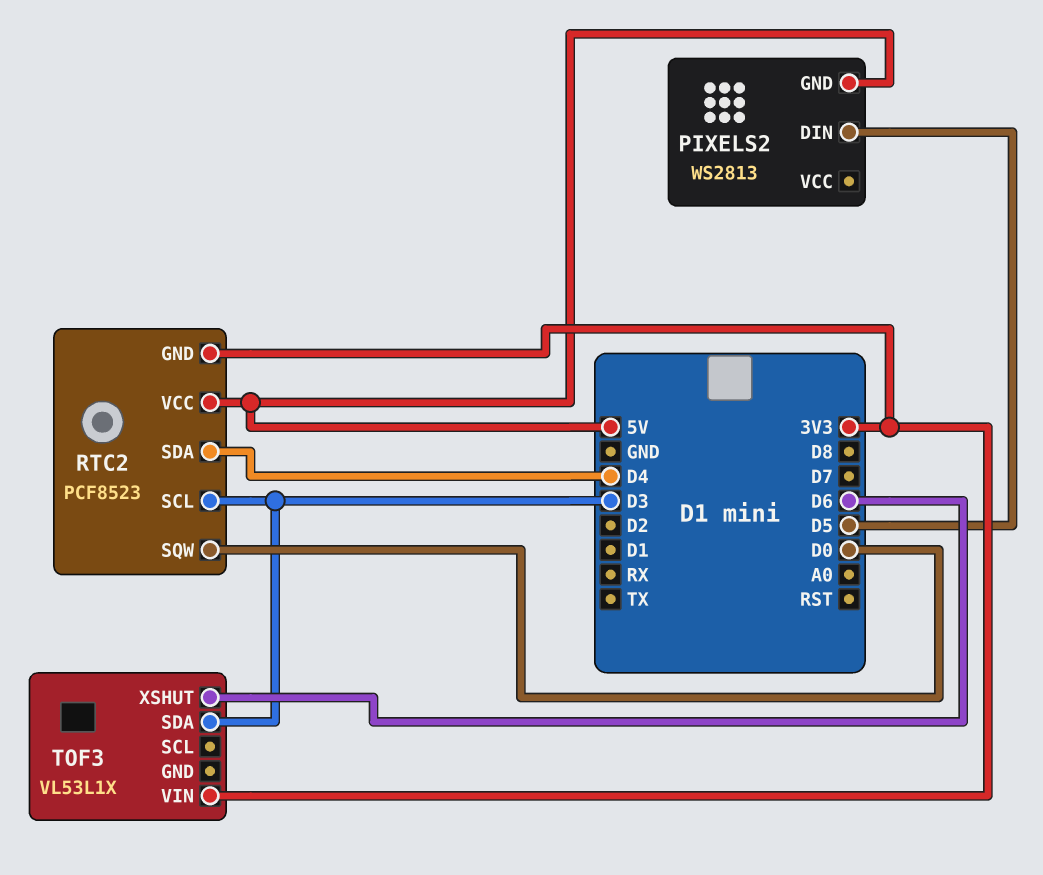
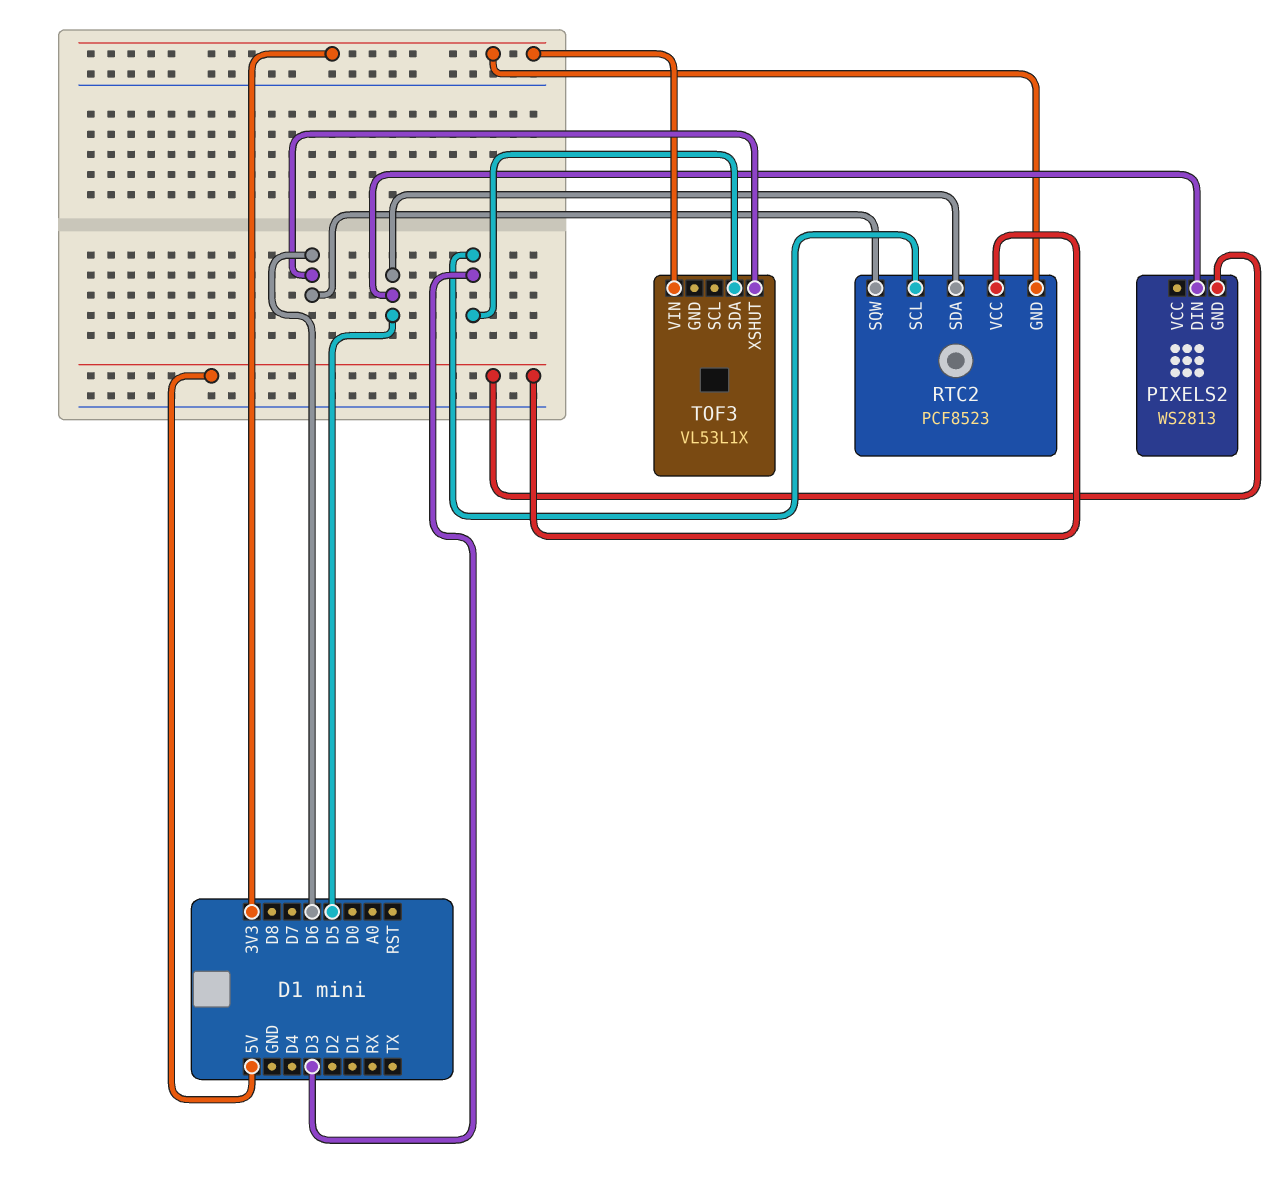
RTC2 pin SDA: D4 -> D5
RTC2 pin SQW: D0 -> D6

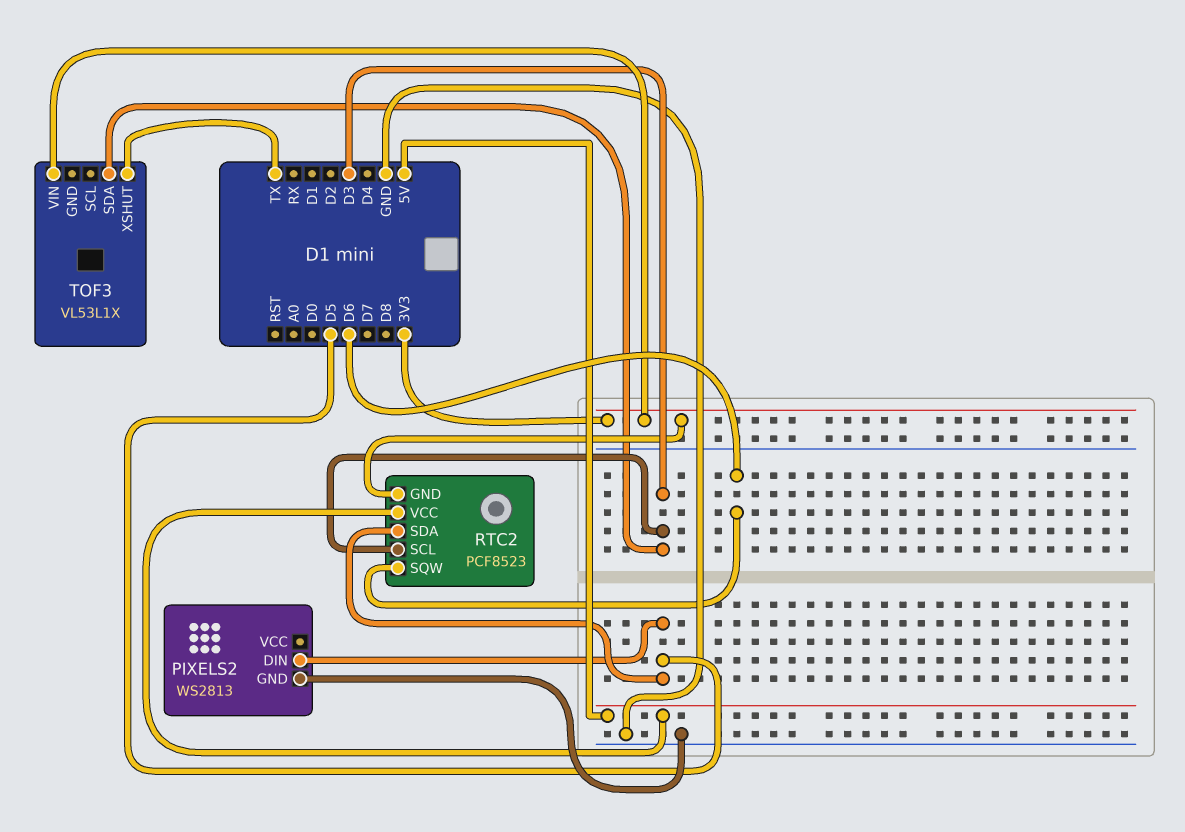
PIXELS2 pin GND: 5V -> GND
TOF3 pin XSHUT: D6 -> TX

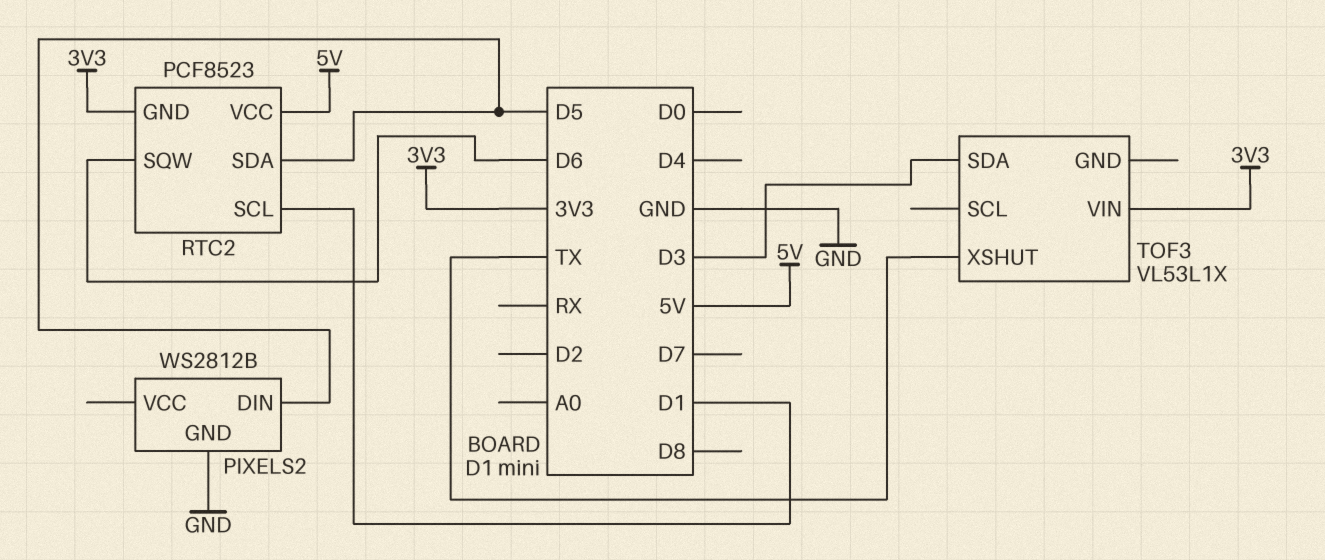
PIXELS2: WS2813 -> WS2812B
RTC2 pin SCL: D3 -> D1

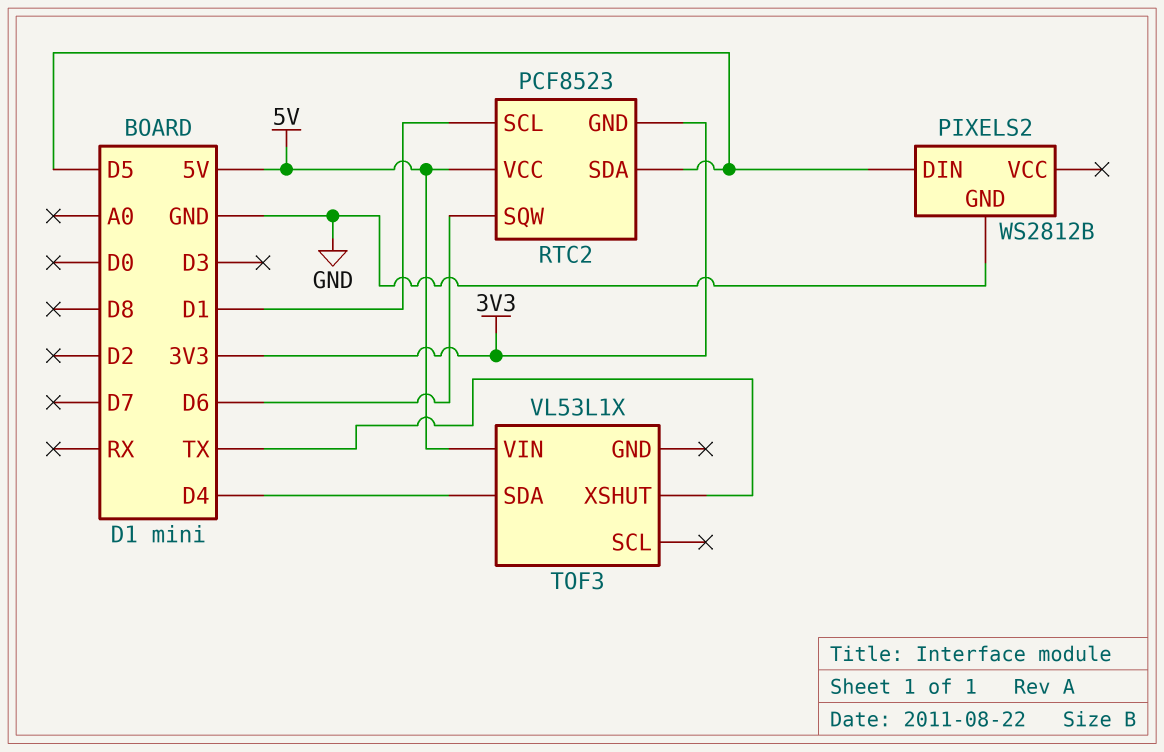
TOF3 pin SDA: D3 -> D4
TOF3 pin VIN: 3V3 -> 5V

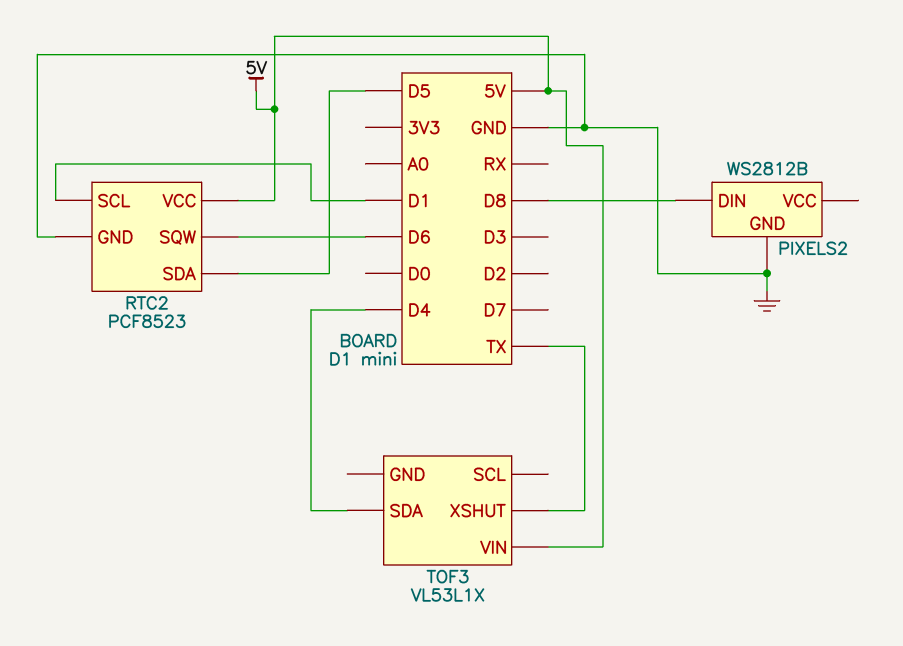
PIXELS2 pin DIN: D5 -> D8
RTC2 pin GND: 3V3 -> GND

